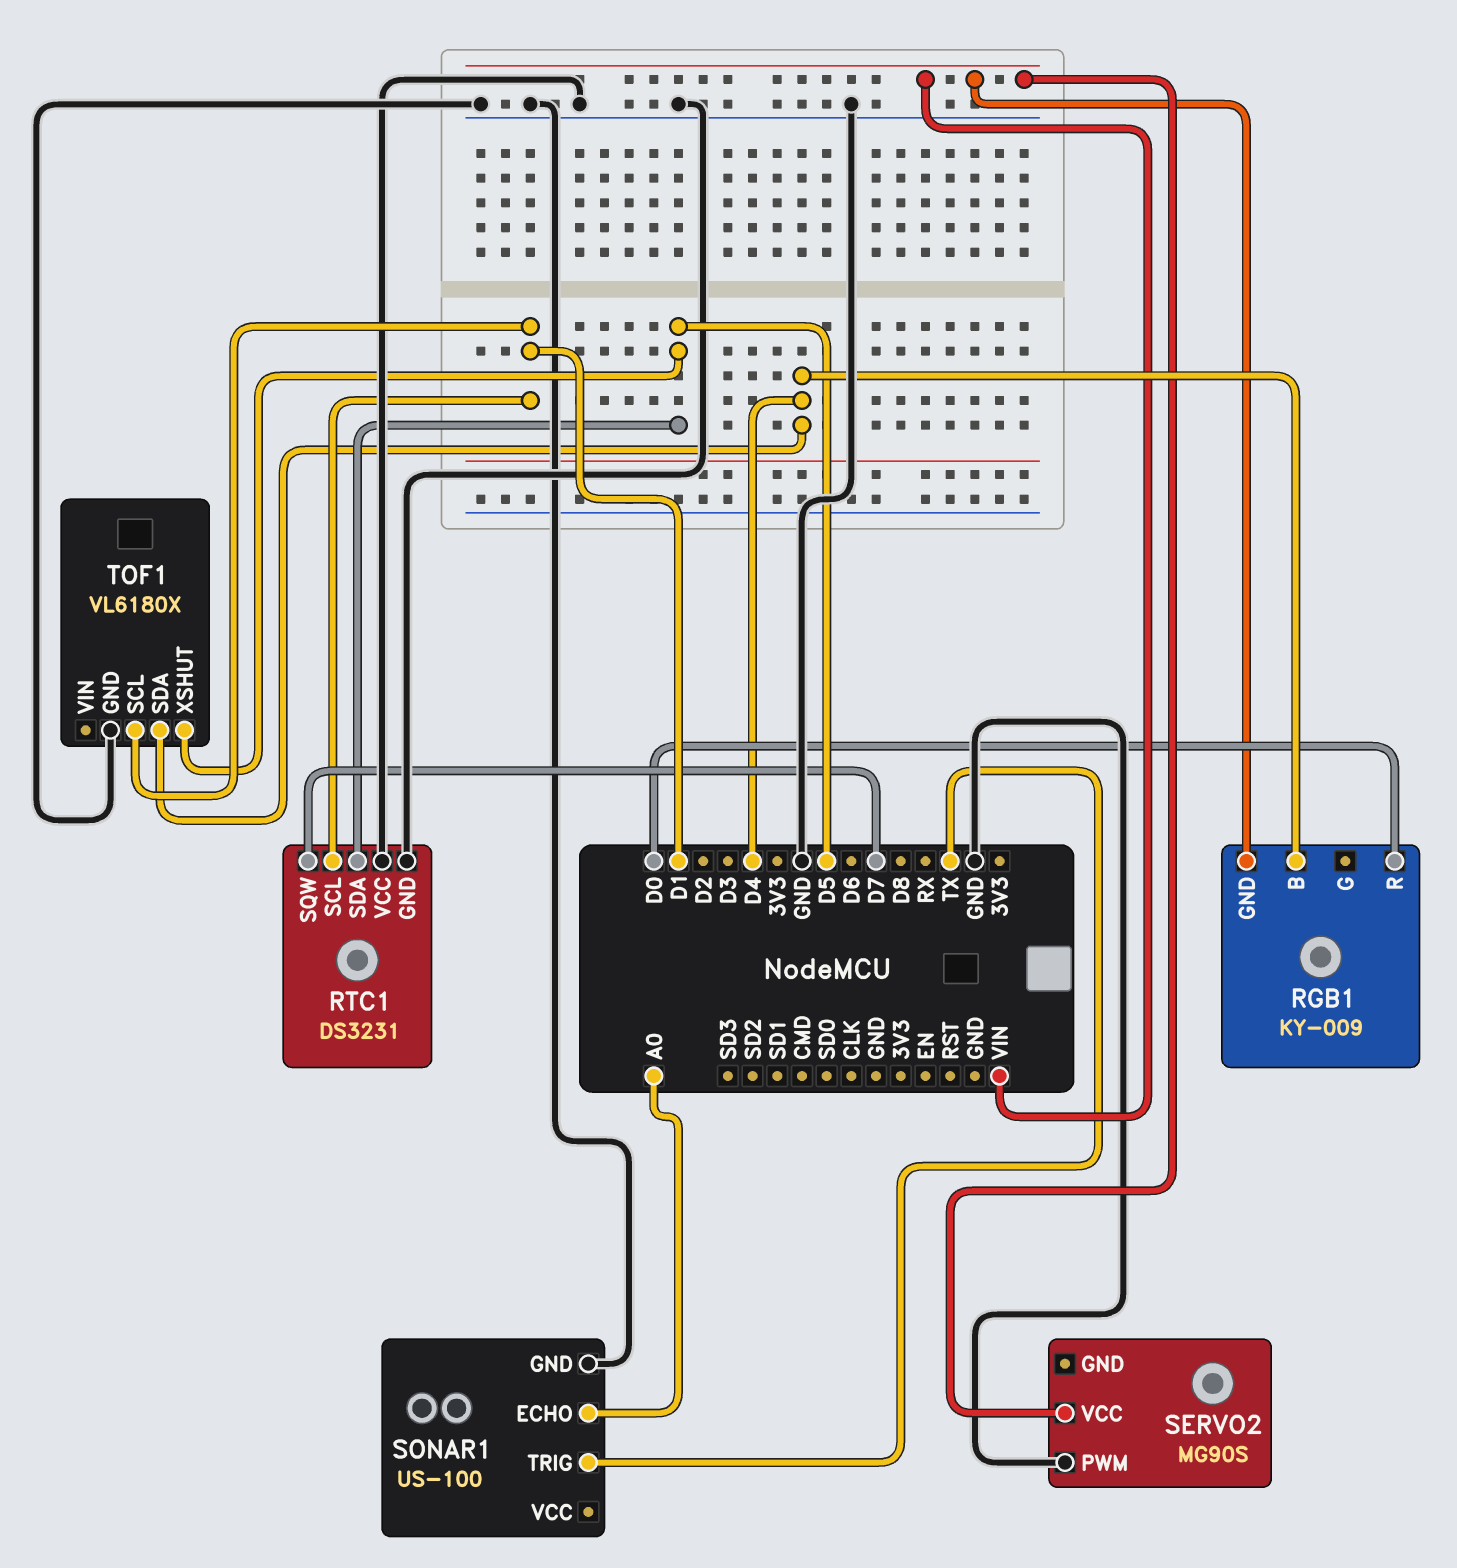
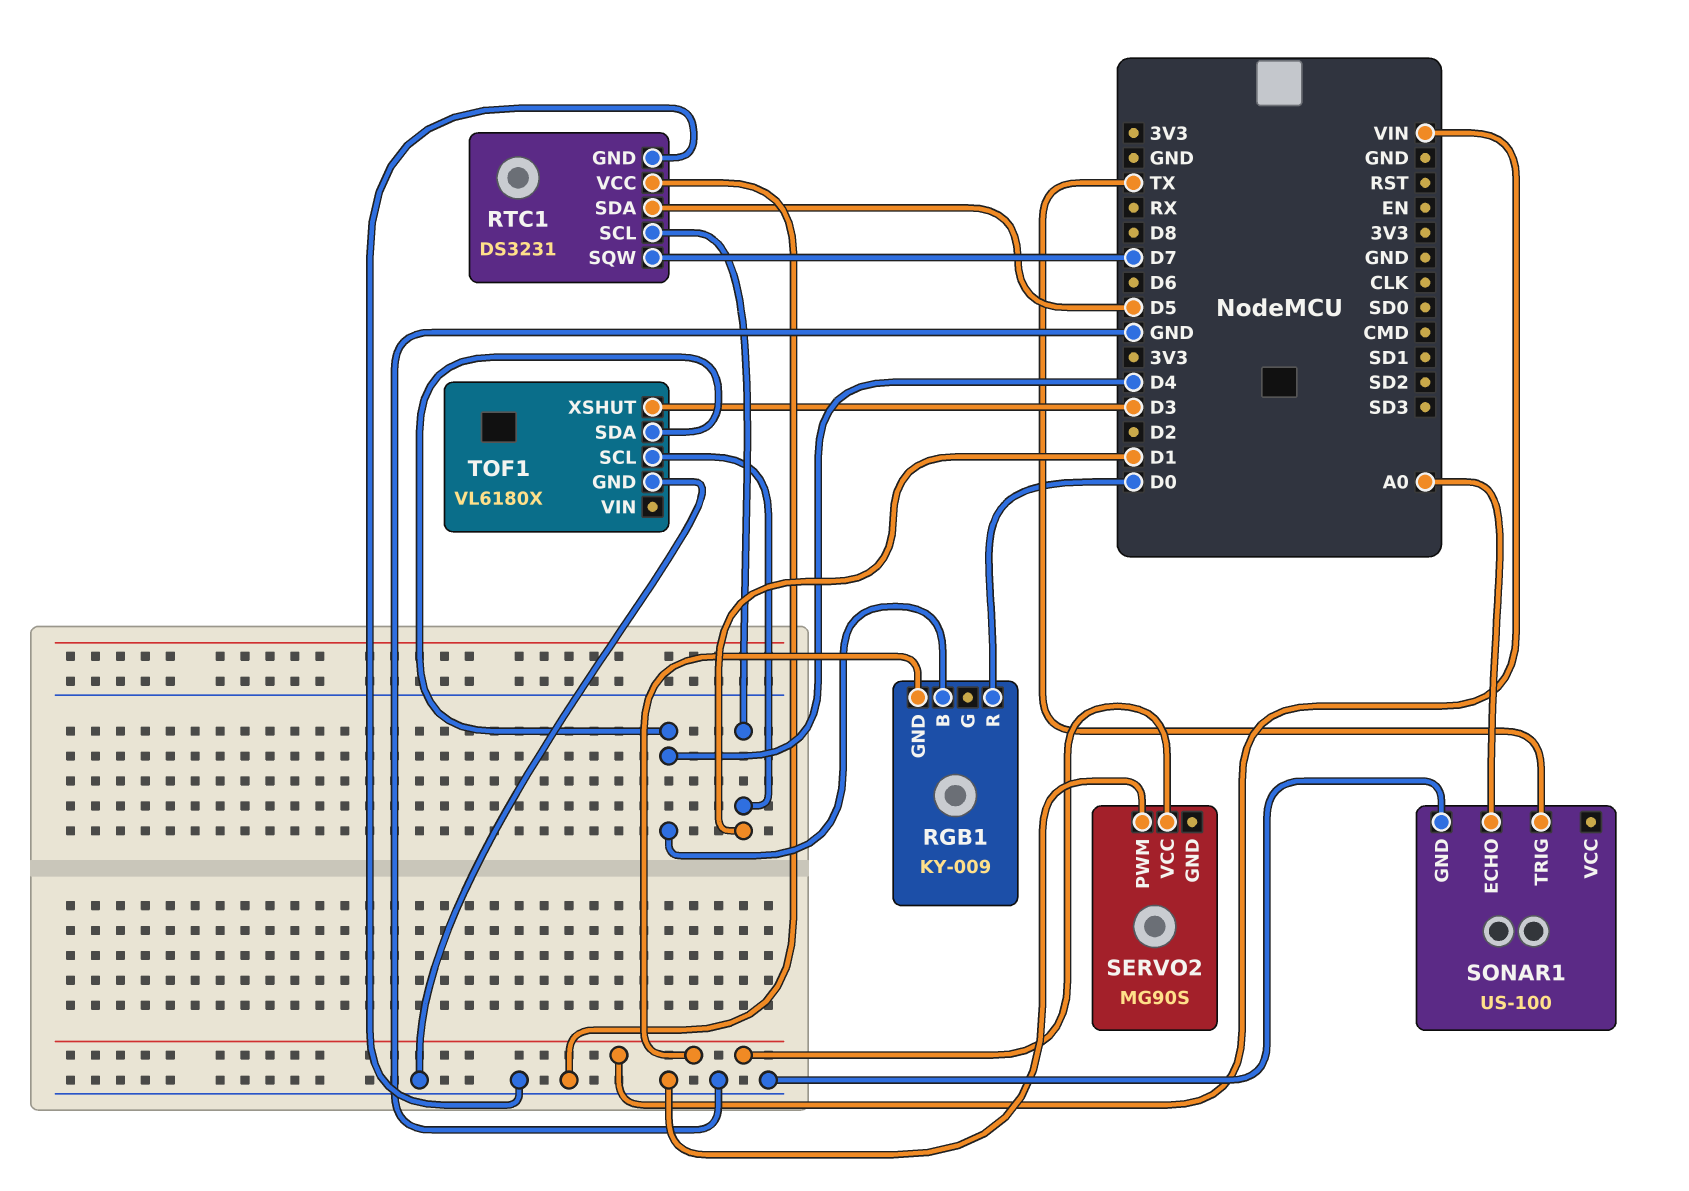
TOF1 pin XSHUT: D5 -> D3

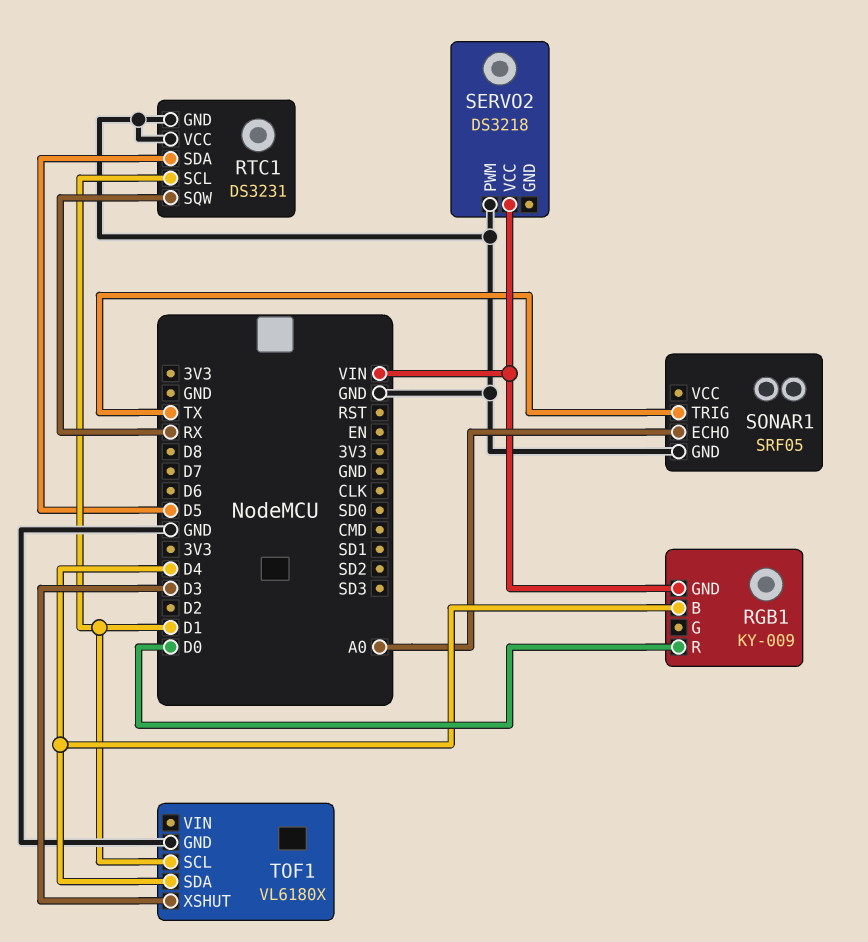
RTC1 pin SQW: D7 -> RX
SERVO2: MG90S -> DS3218
SONAR1: US-100 -> SRF05

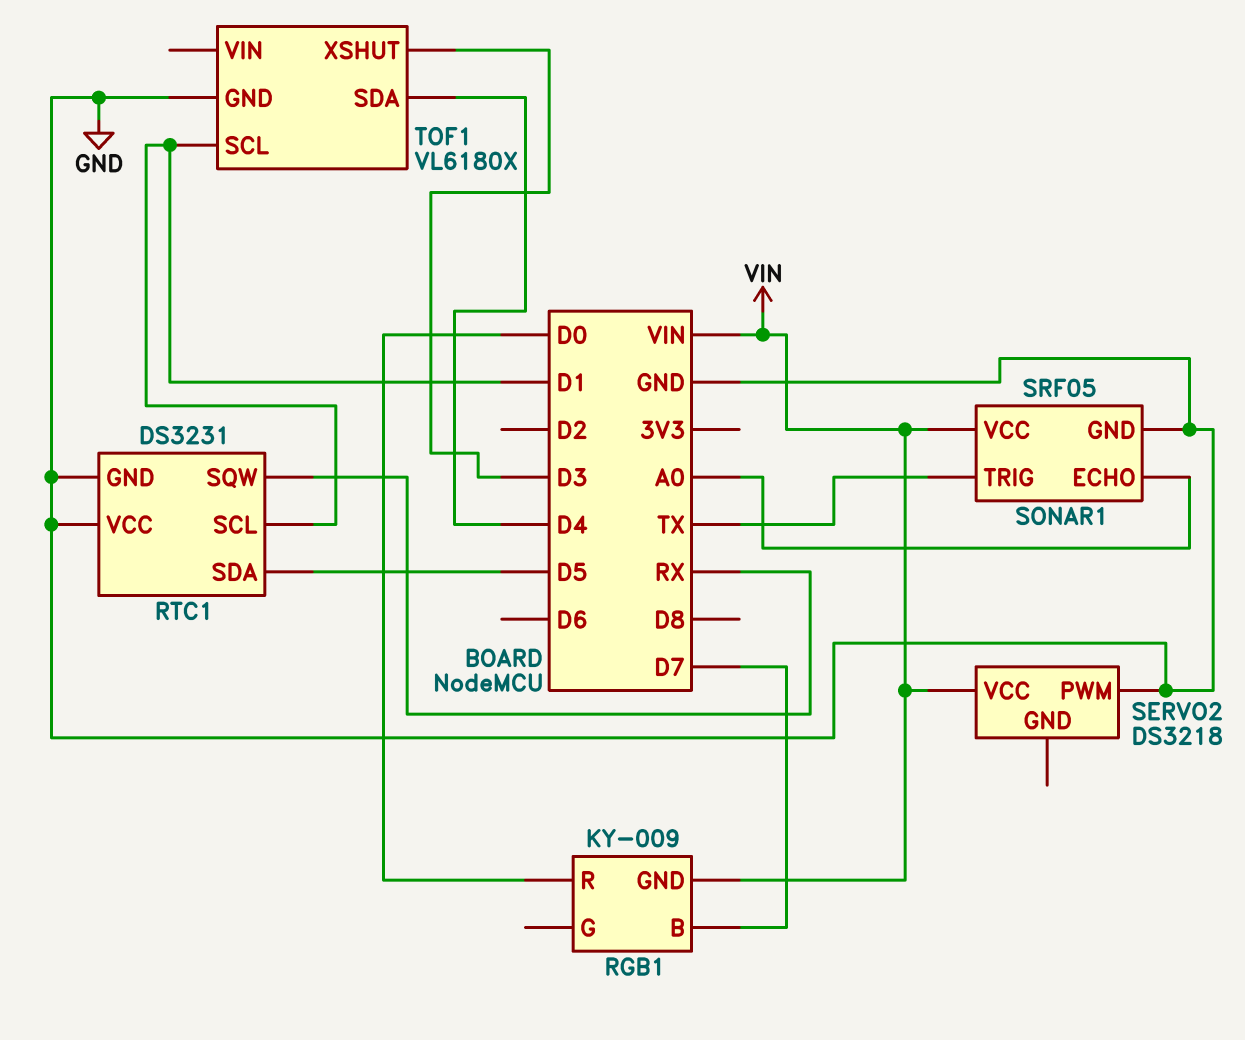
RGB1 pin B: D4 -> D7
SONAR1 pin VCC: none -> VIN

